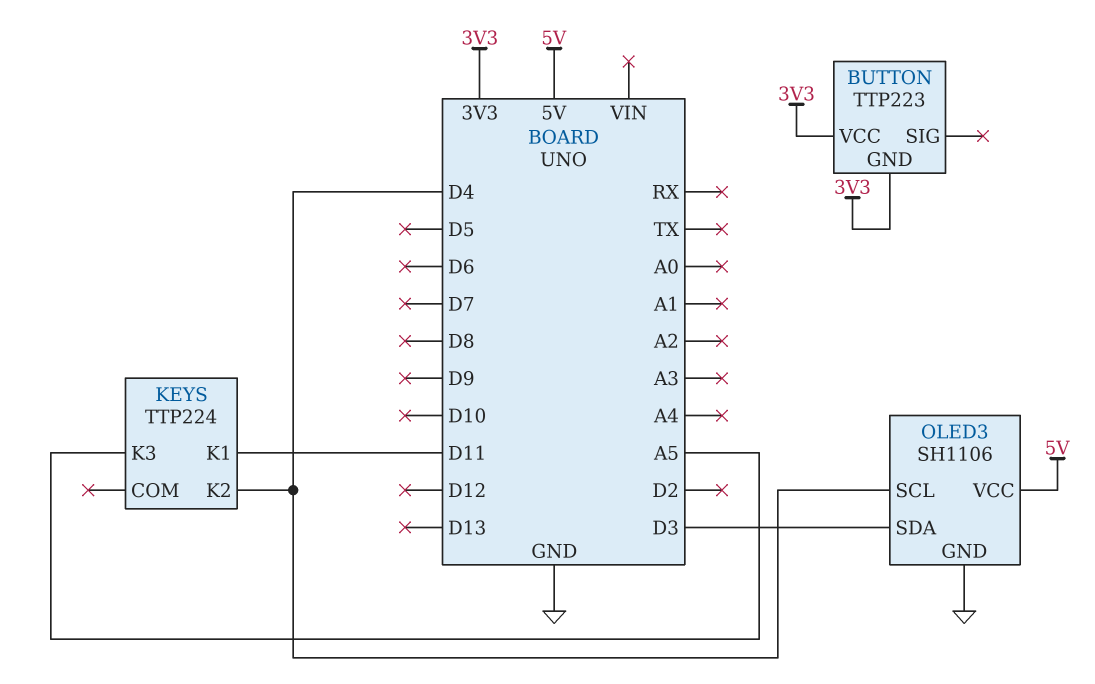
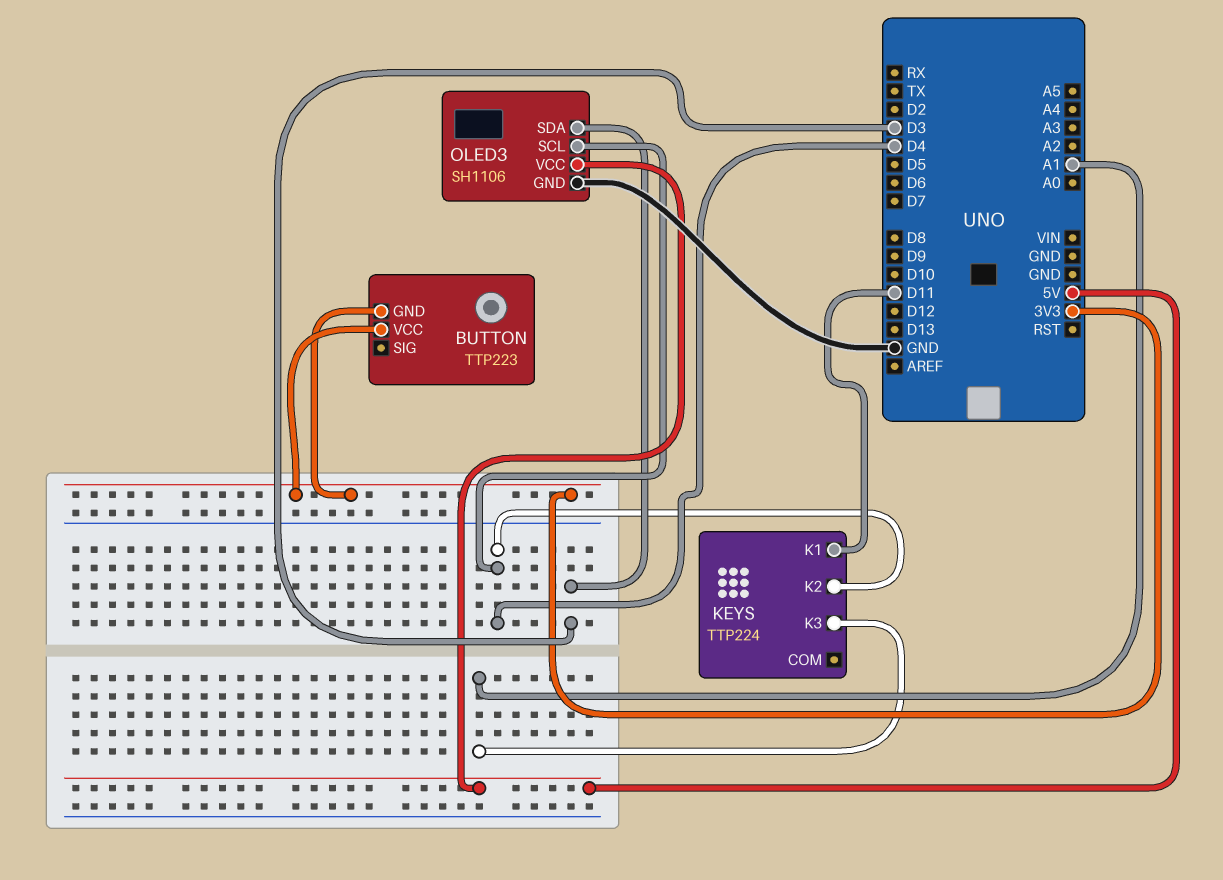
KEYS pin K3: A5 -> A1

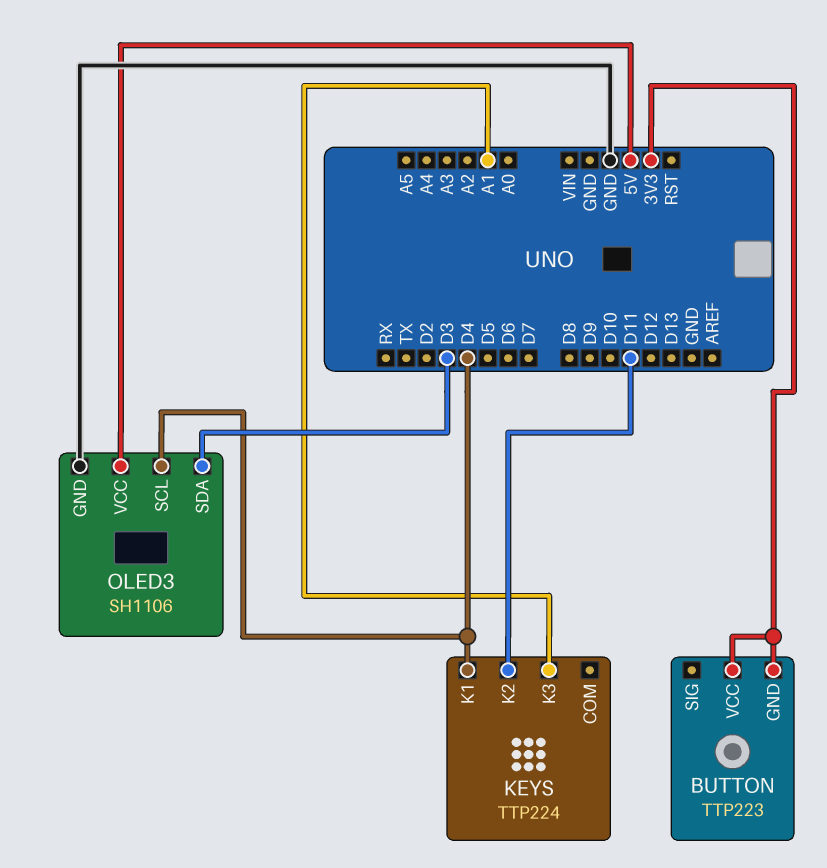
KEYS pin K1: D11 -> D4
KEYS pin K2: D4 -> D11

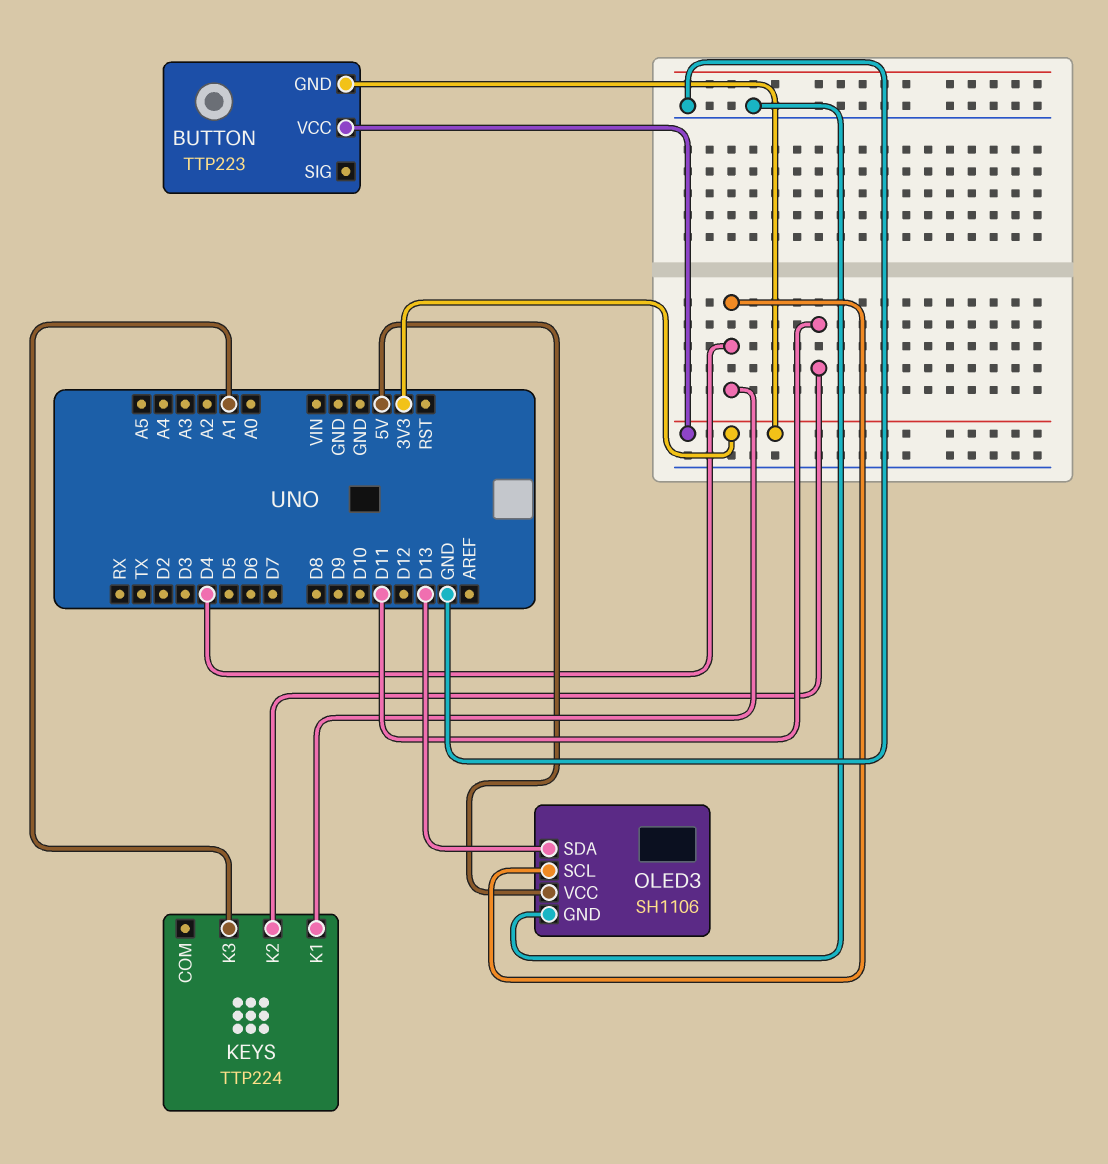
OLED3 pin SDA: D3 -> D13

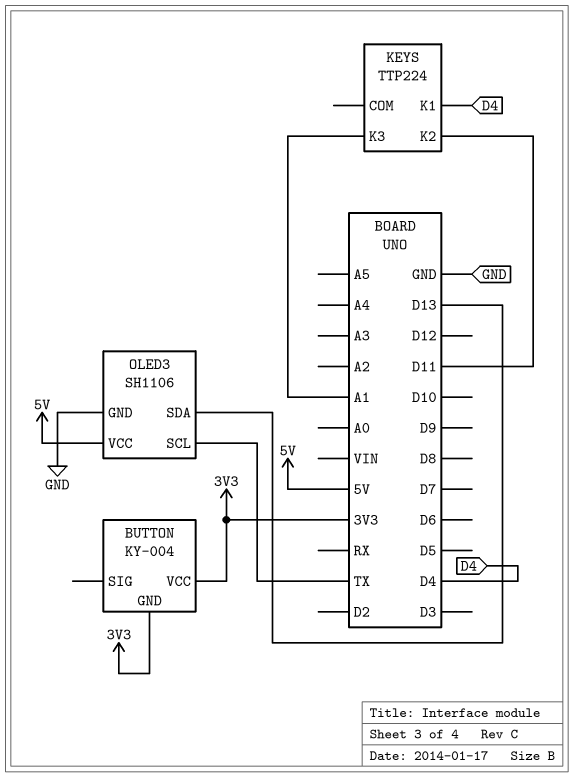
BUTTON: TTP223 -> KY-004
OLED3 pin SCL: D4 -> TX

